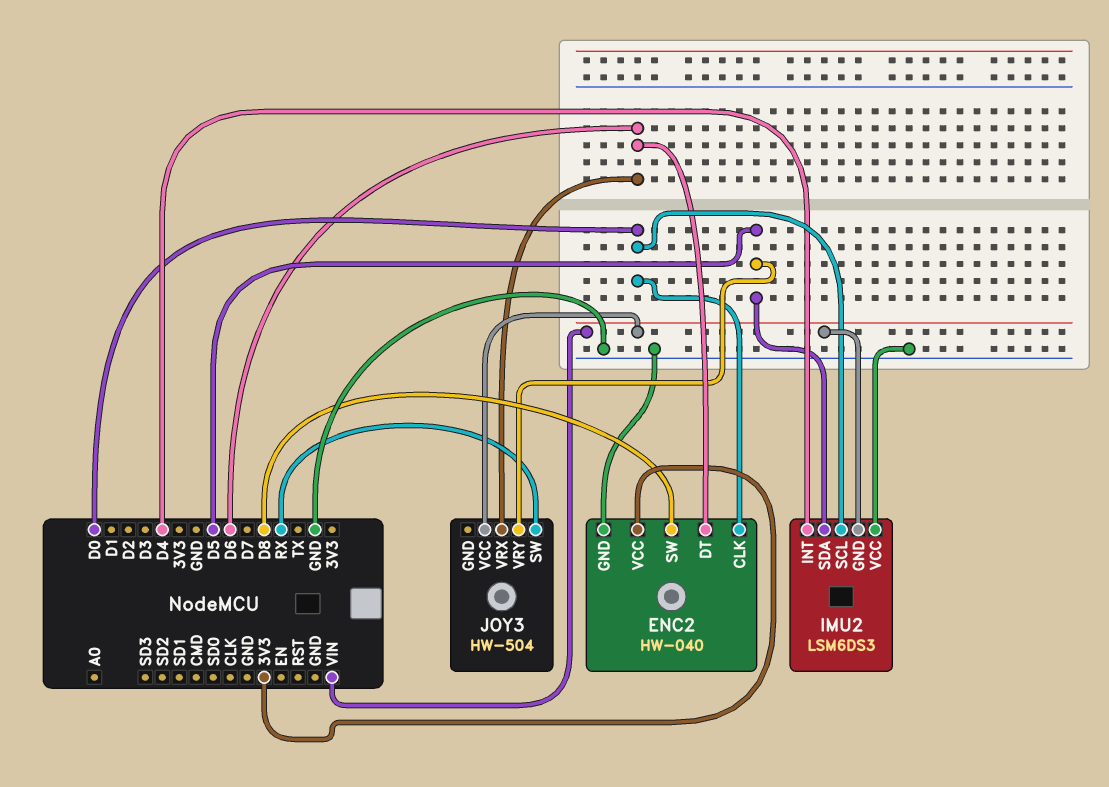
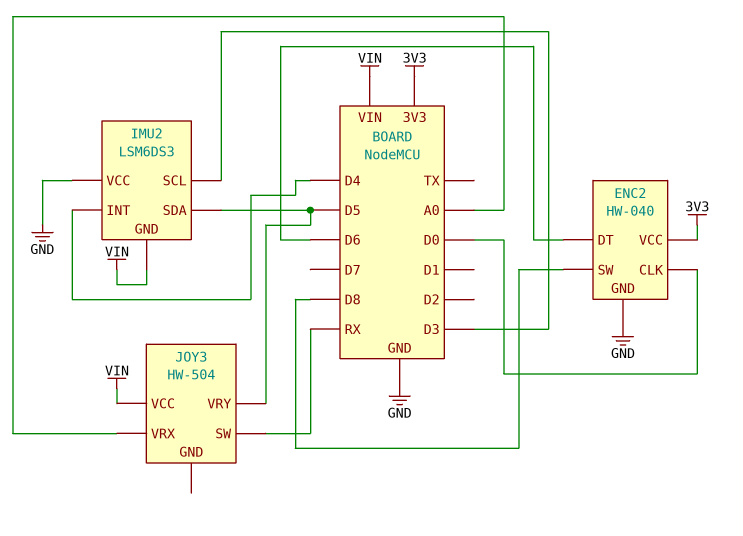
IMU2 pin SCL: D0 -> D3
JOY3 pin VRX: D6 -> A0

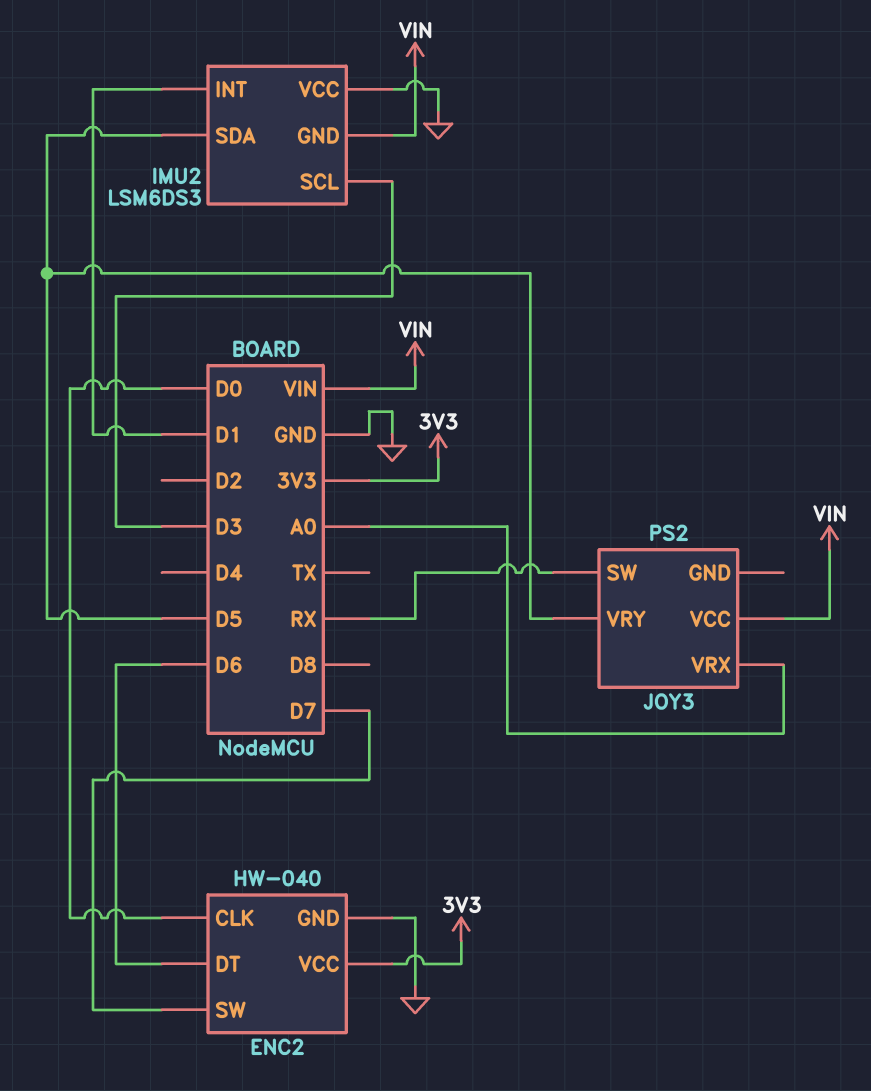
ENC2 pin SW: D8 -> D7
IMU2 pin INT: D4 -> D1
JOY3: HW-504 -> PS2

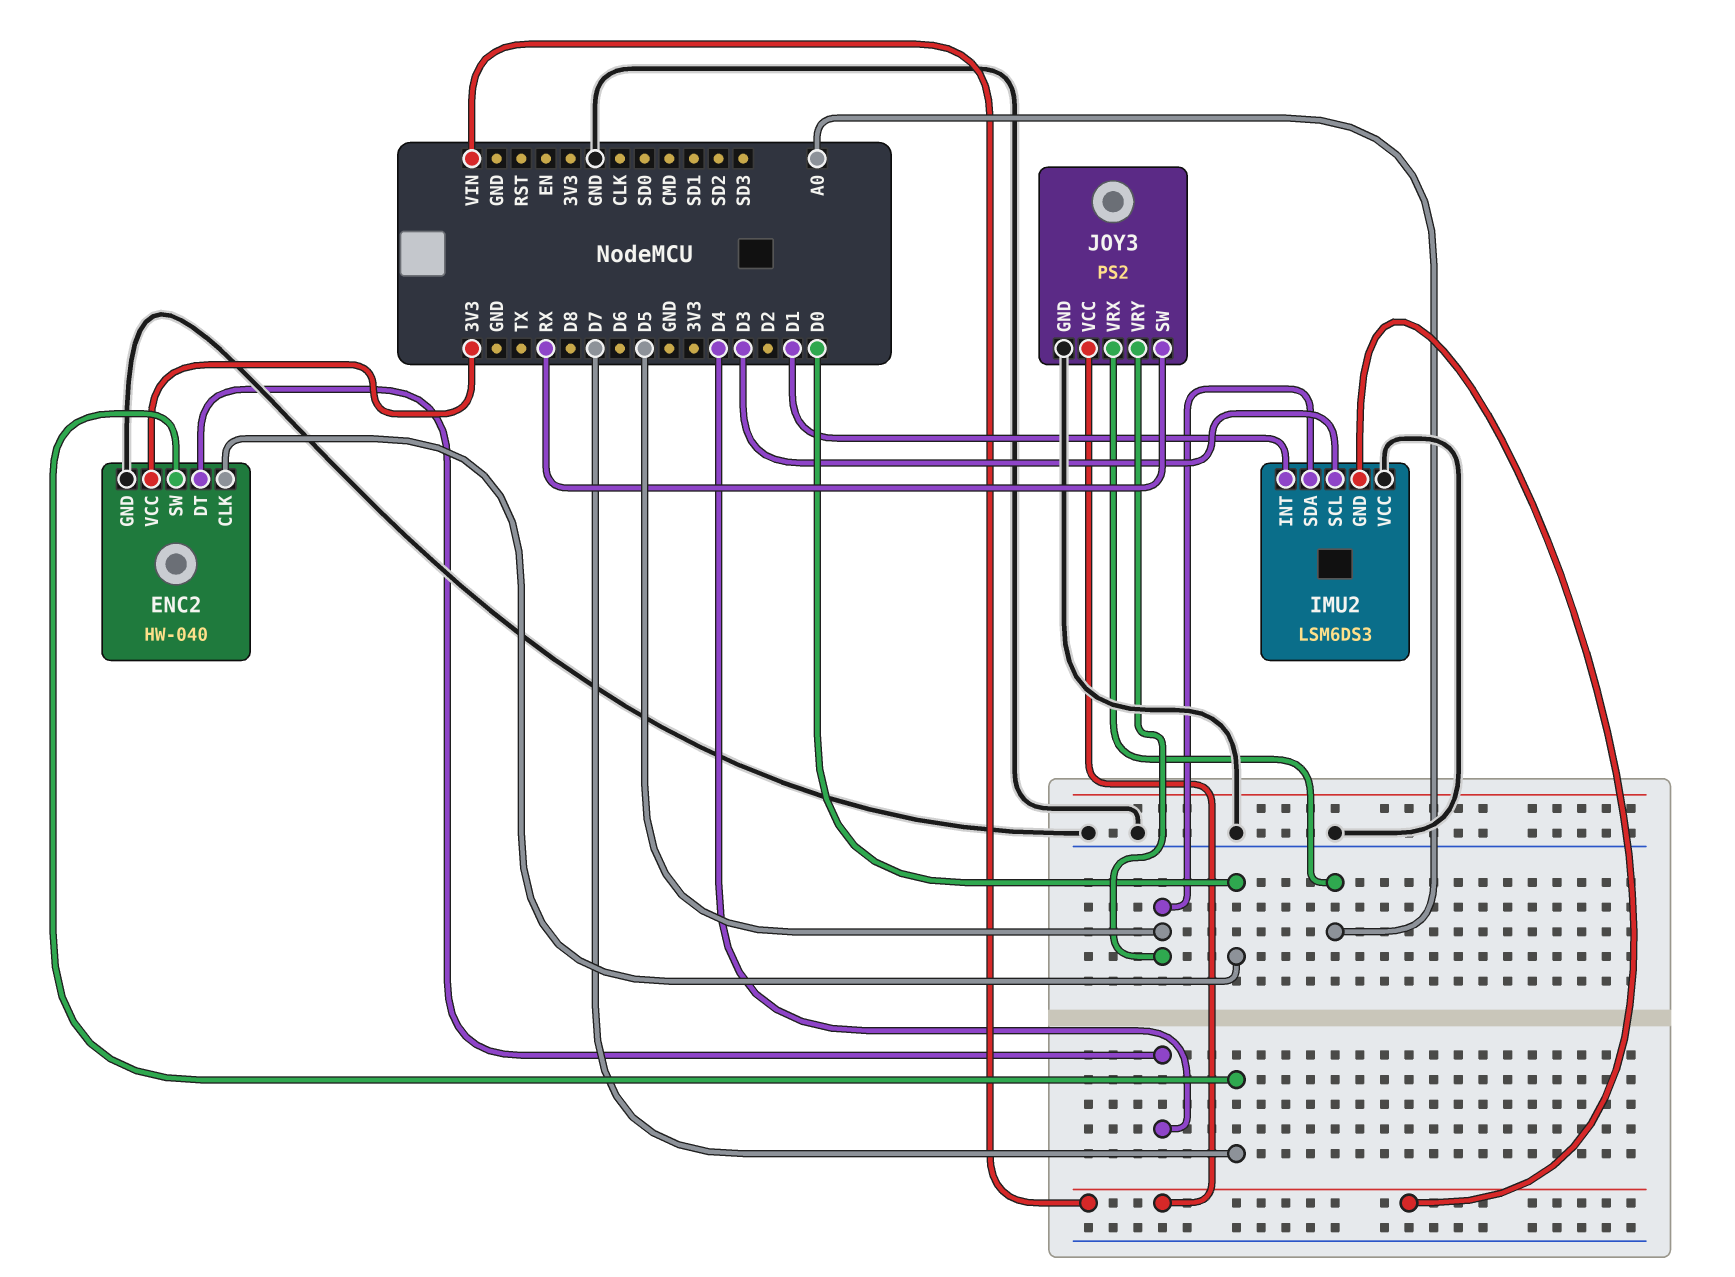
ENC2 pin DT: D6 -> D4
JOY3 pin GND: none -> GND

